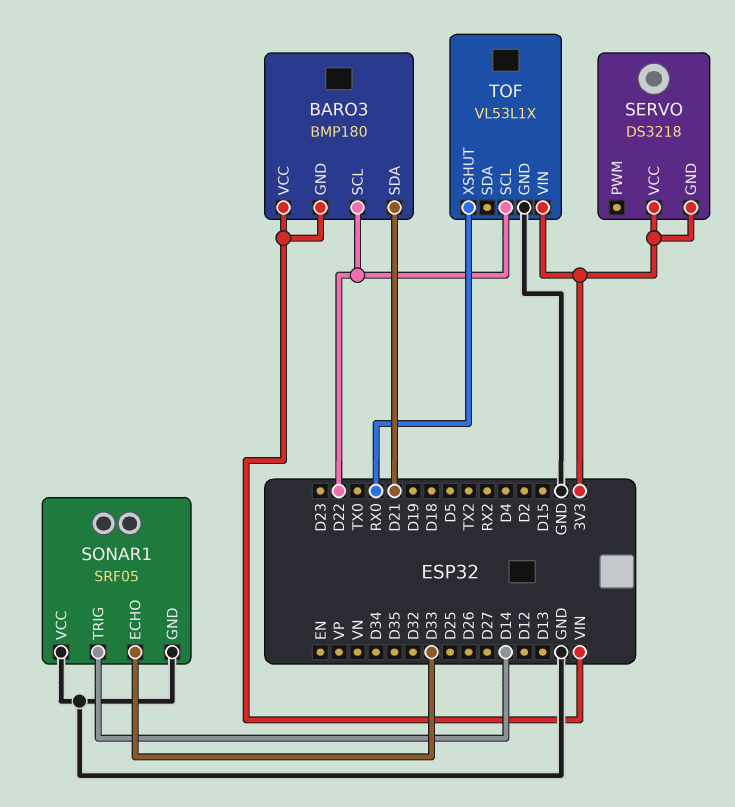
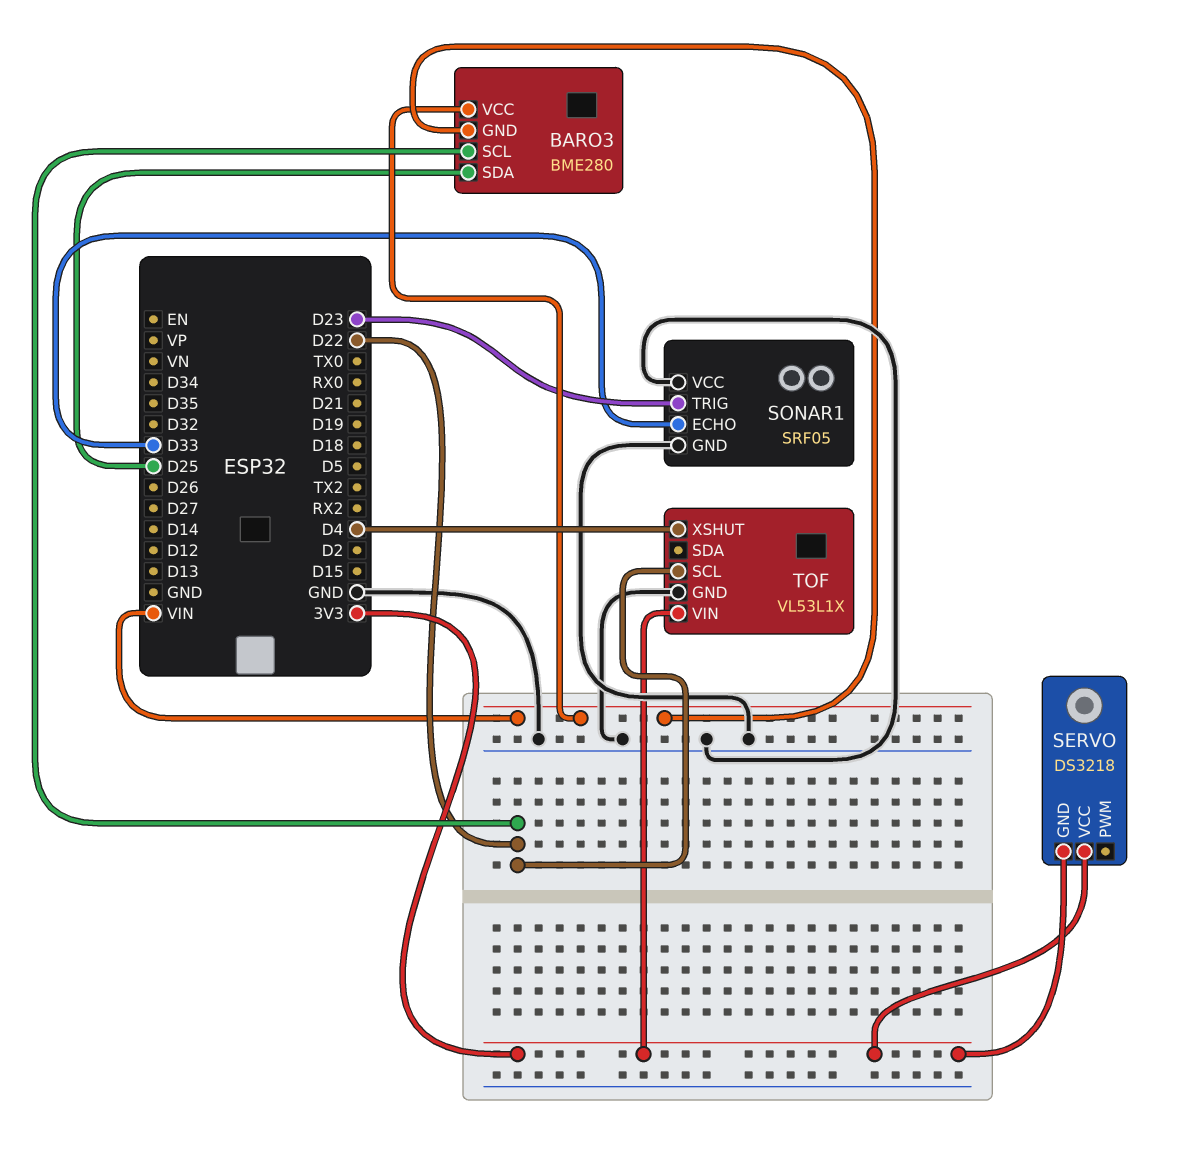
BARO3: BMP180 -> BME280
BARO3 pin SDA: D21 -> D25
SONAR1 pin TRIG: D14 -> D23
TOF pin XSHUT: RX0 -> D4

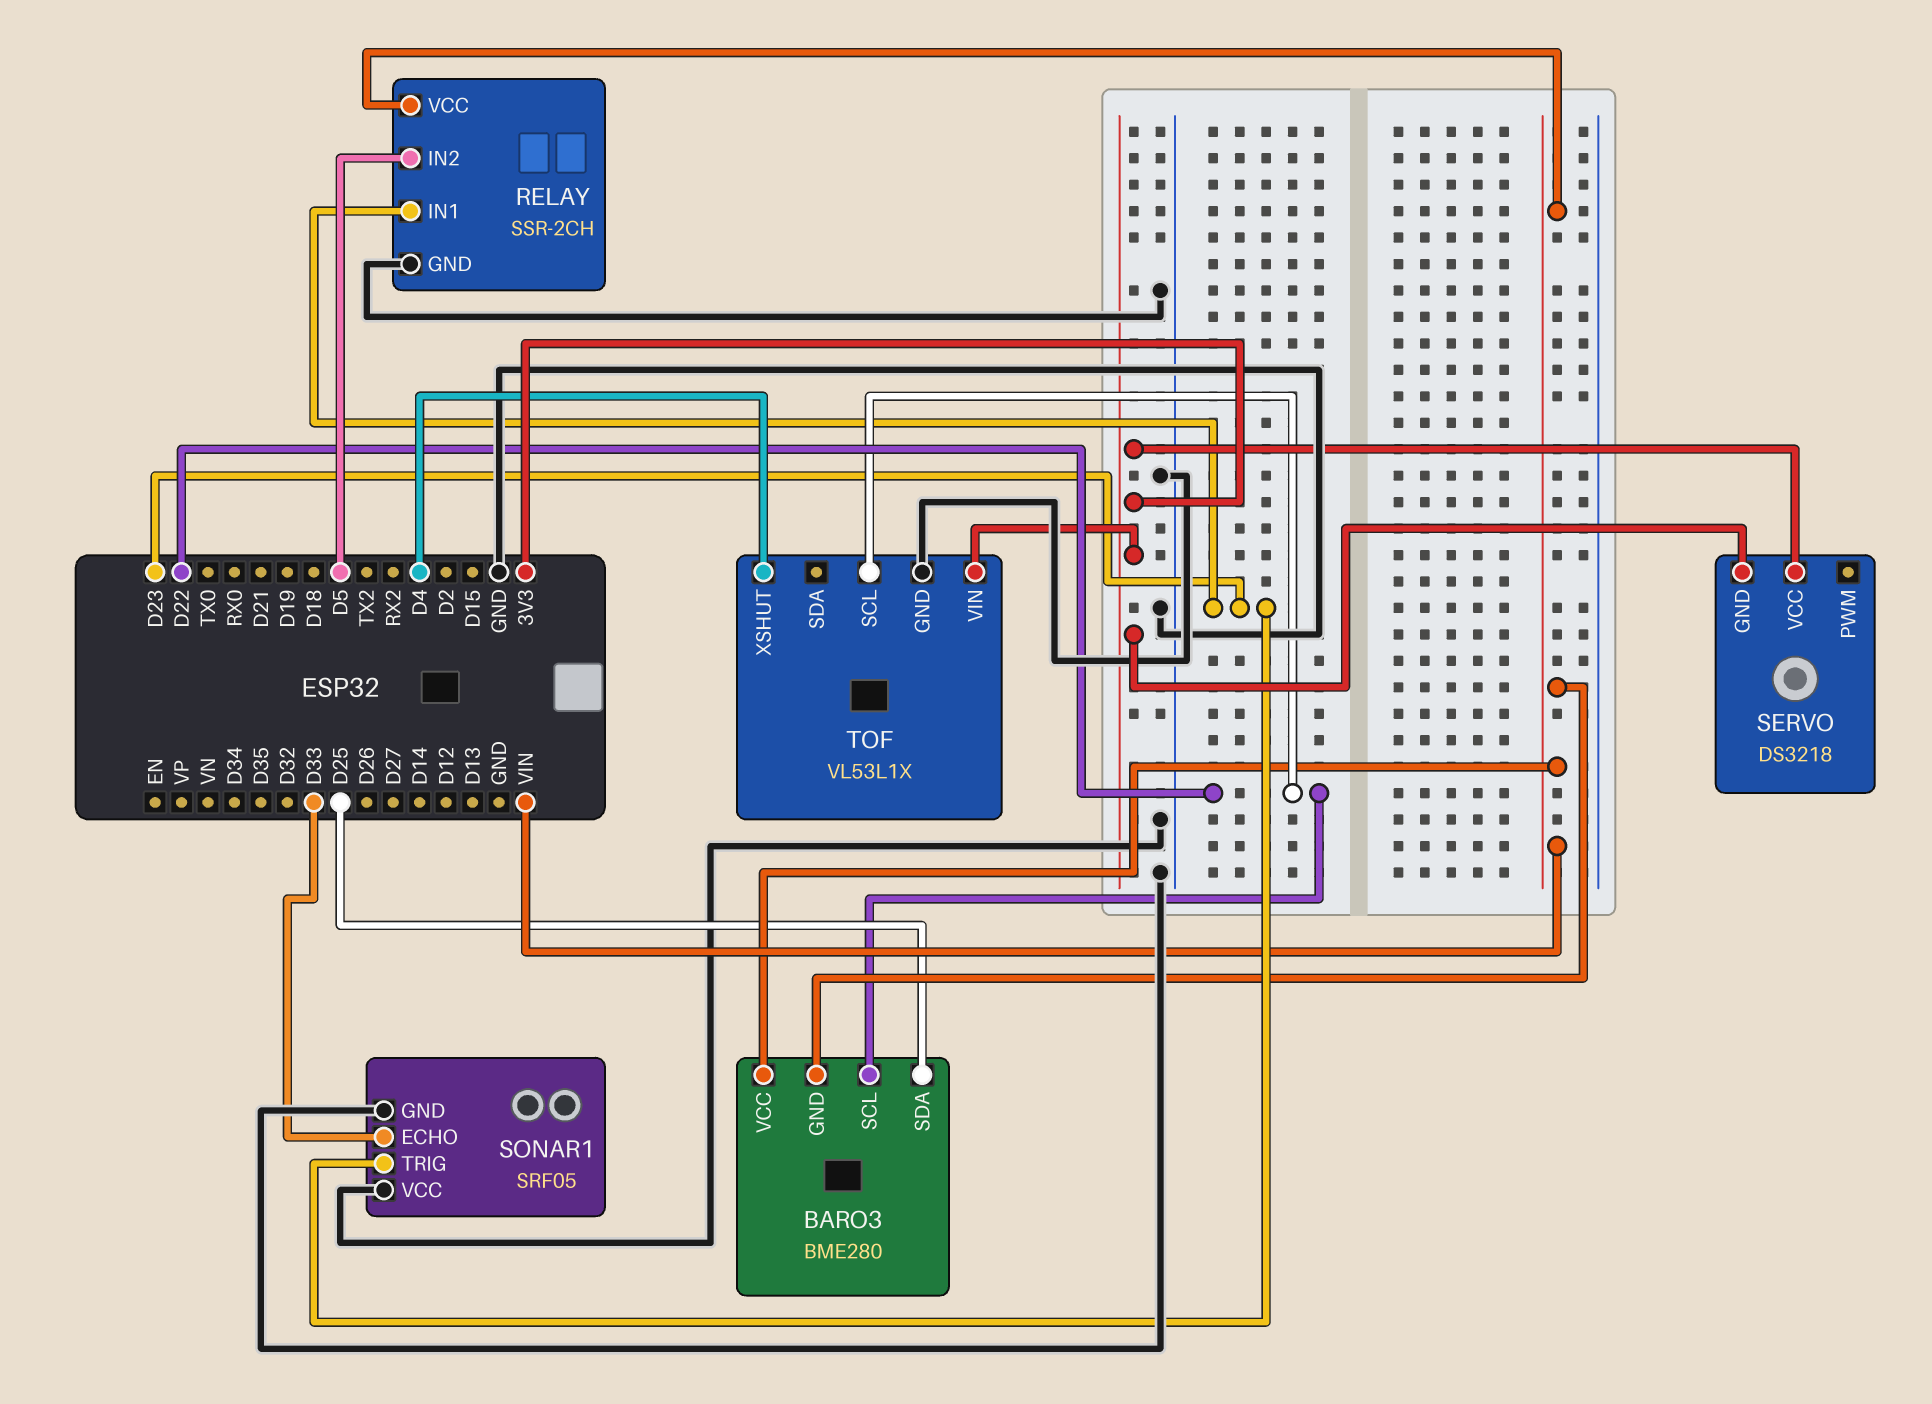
RELAY: none -> SSR-2CH
RELAY pin GND: none -> GND
RELAY pin IN1: none -> D23
RELAY pin IN2: none -> D5
RELAY pin VCC: none -> VIN

